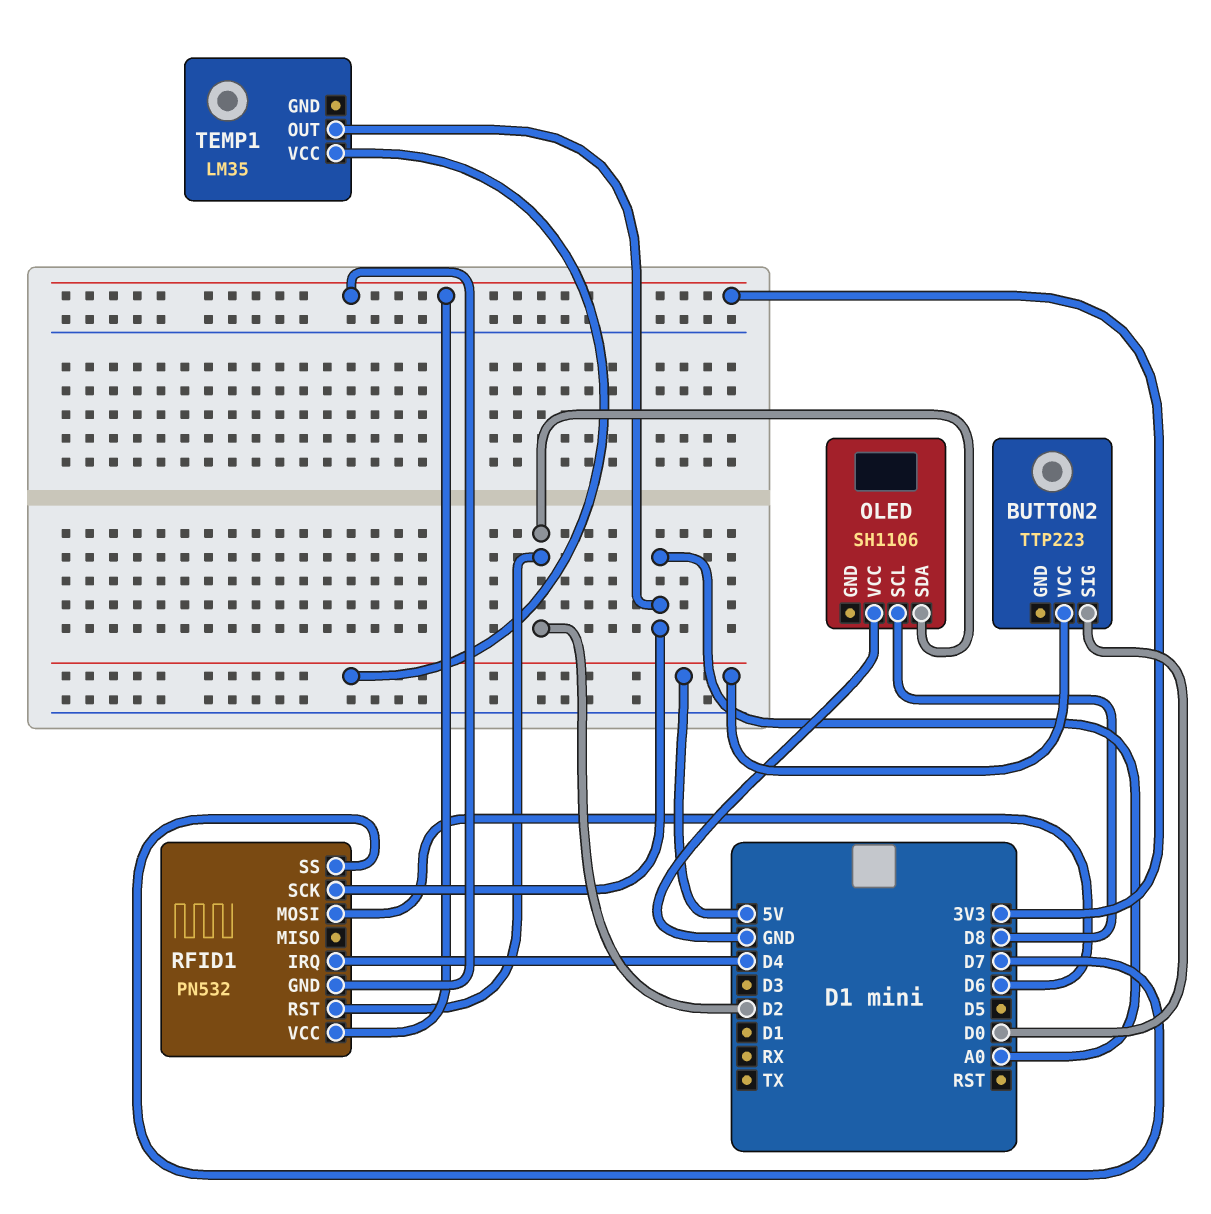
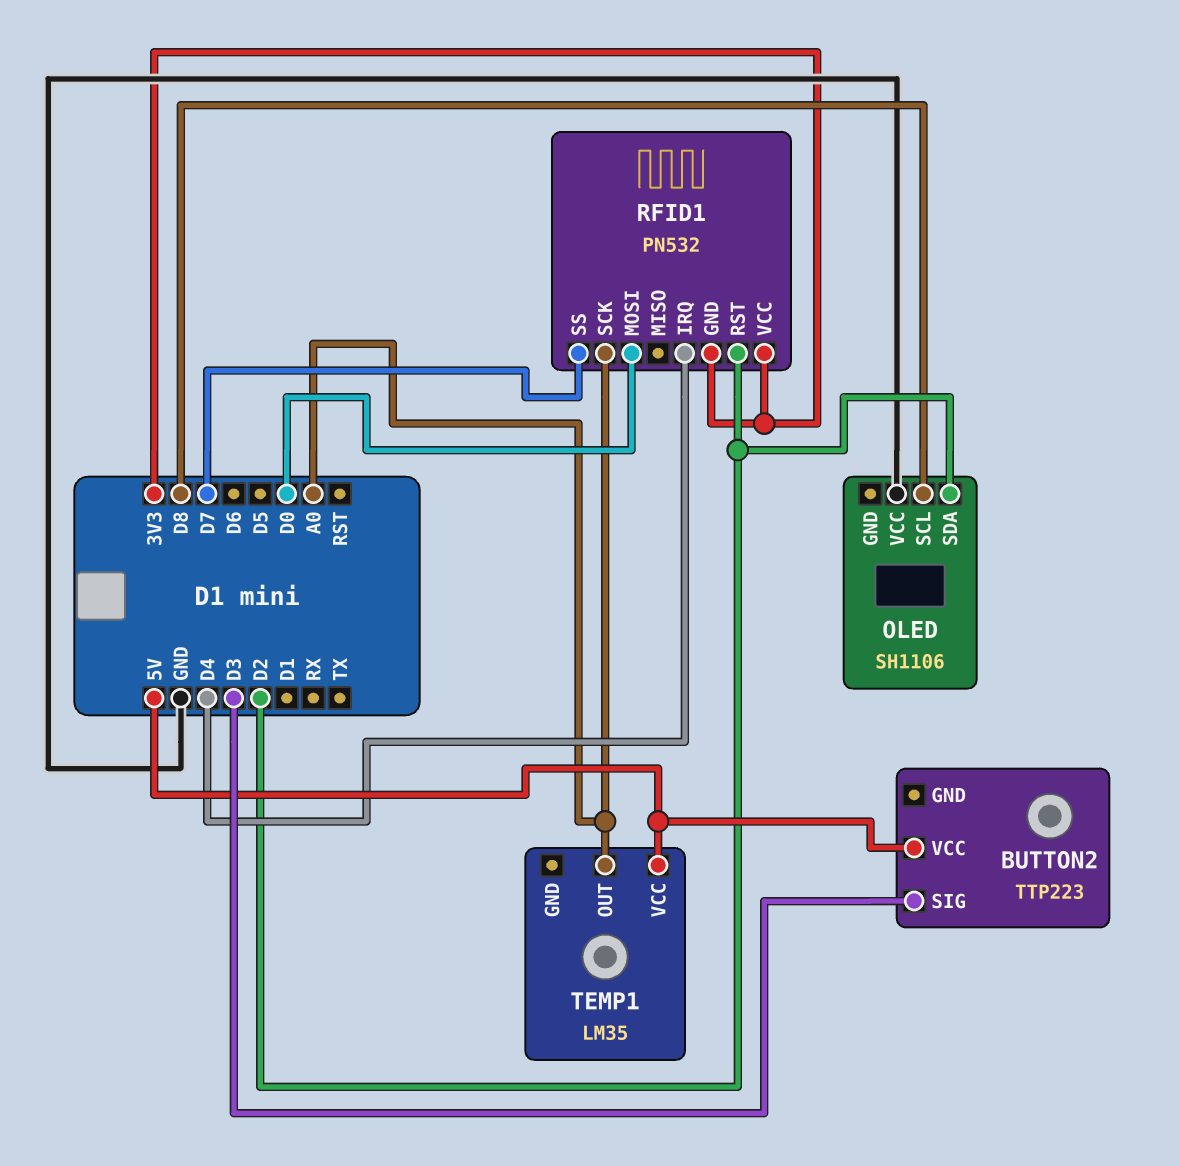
BUTTON2 pin SIG: D0 -> D3
RFID1 pin MOSI: D6 -> D0

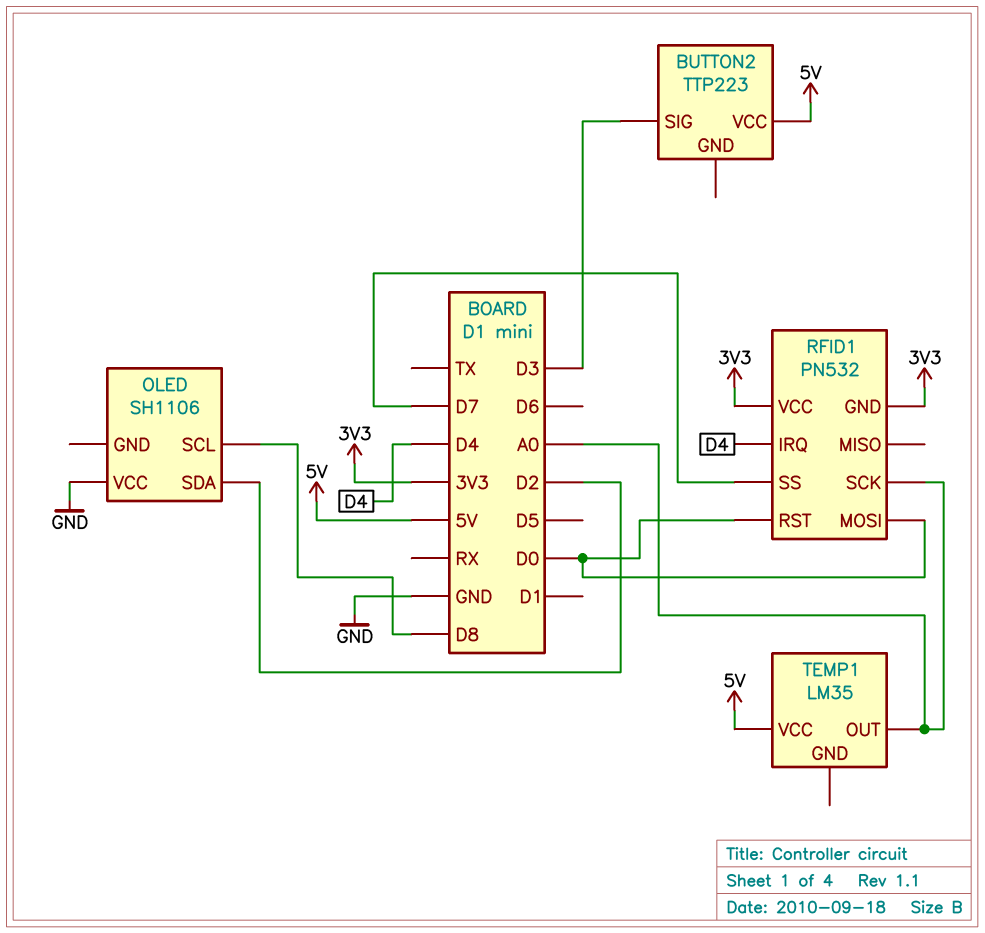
RFID1 pin RST: D2 -> D0

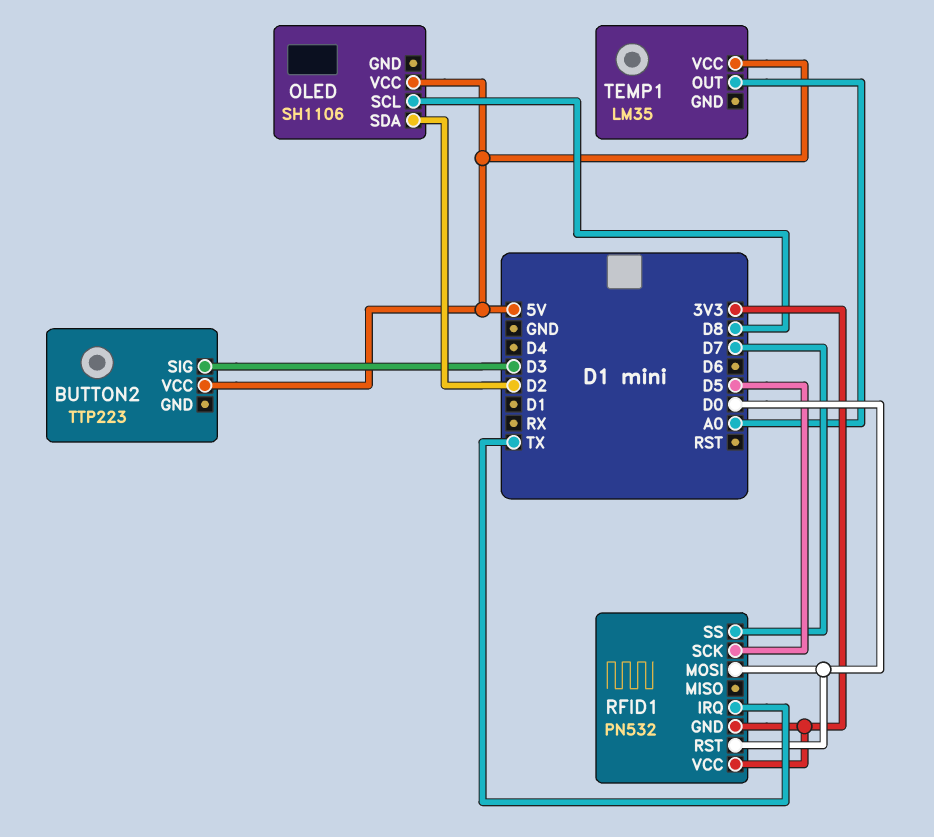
OLED pin VCC: GND -> 5V
RFID1 pin IRQ: D4 -> TX
RFID1 pin SCK: A0 -> D5

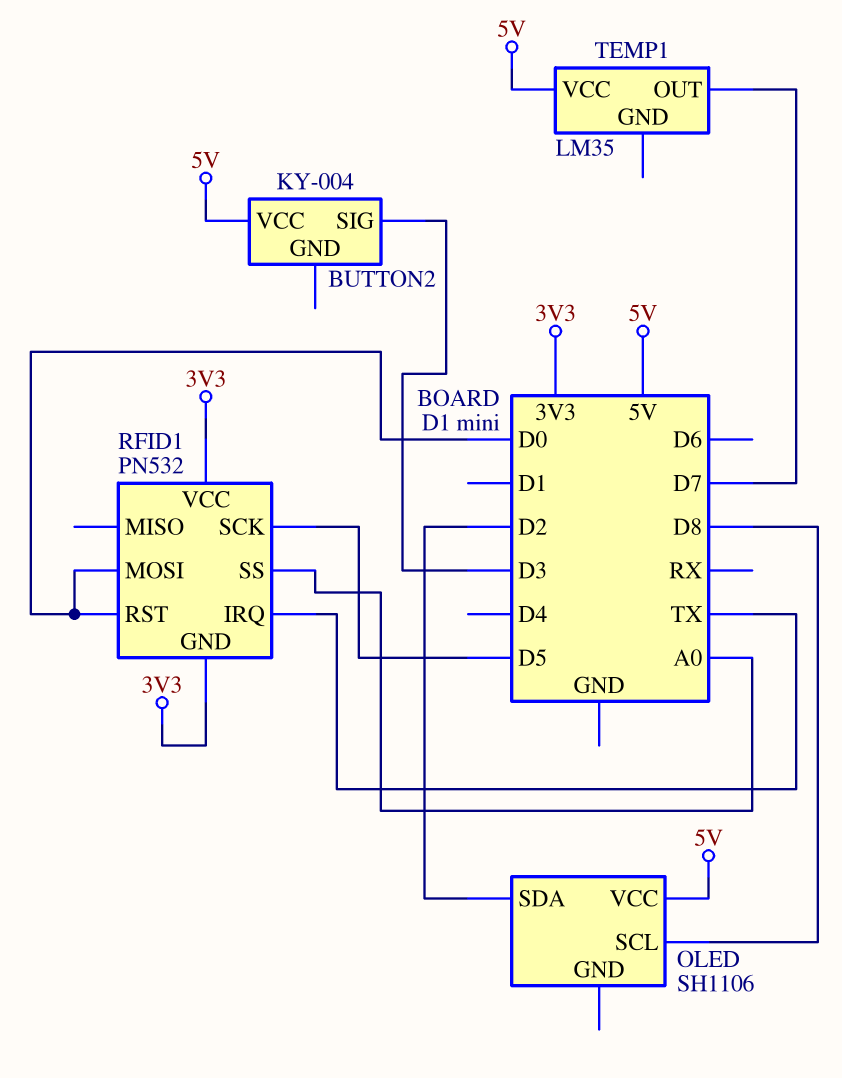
BUTTON2: TTP223 -> KY-004
RFID1 pin SS: D7 -> A0
TEMP1 pin OUT: A0 -> D7

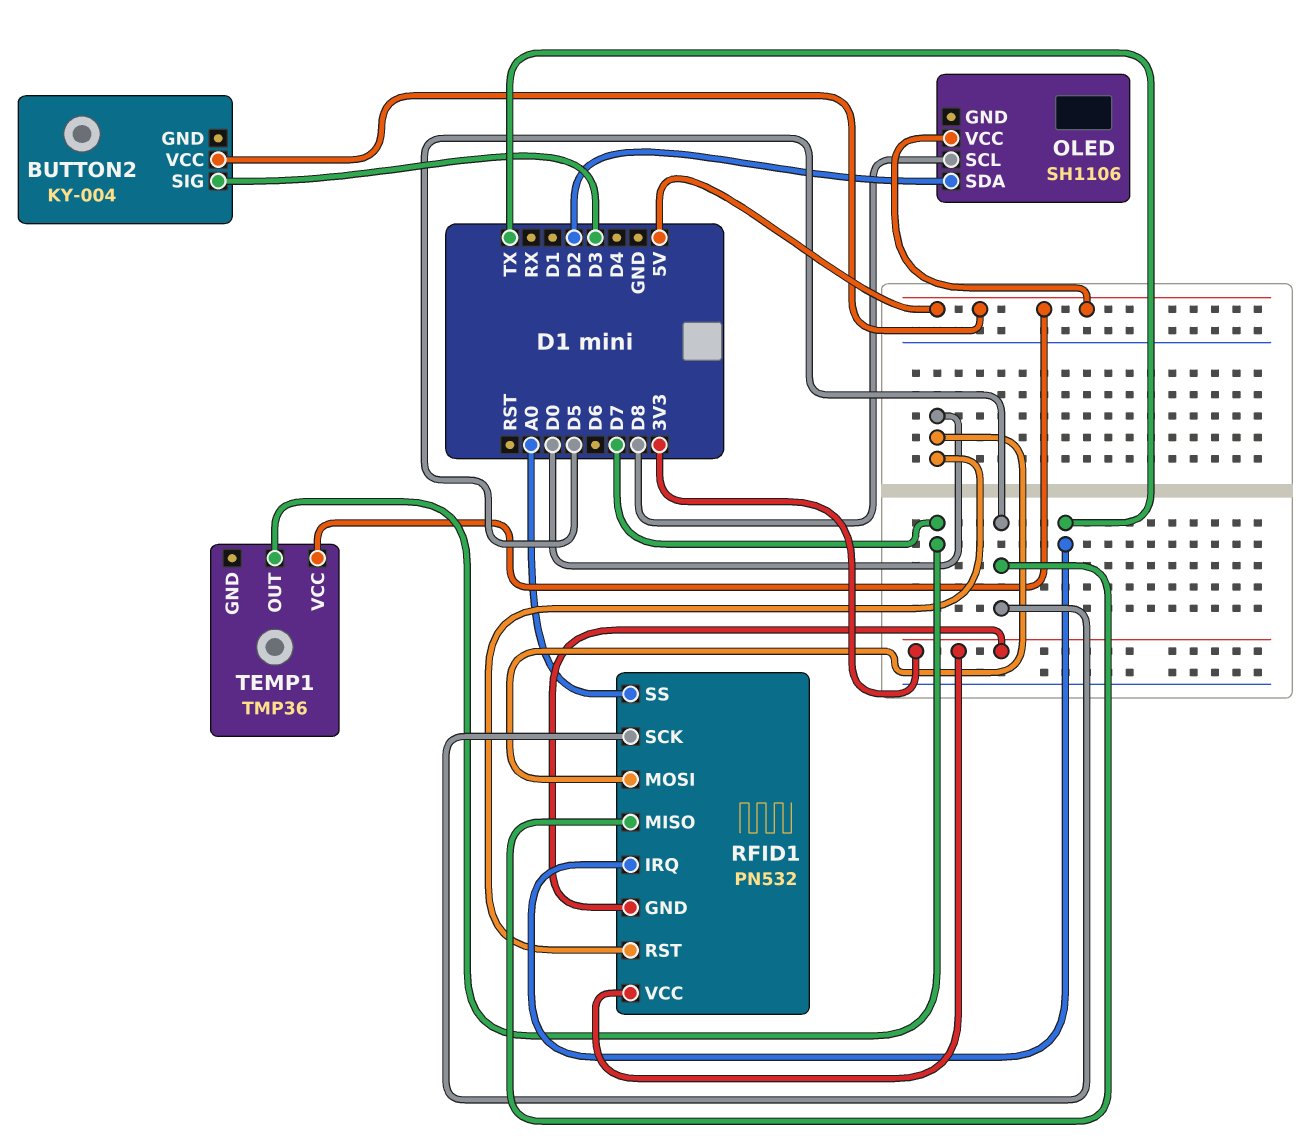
RFID1 pin MISO: none -> D5
TEMP1: LM35 -> TMP36

